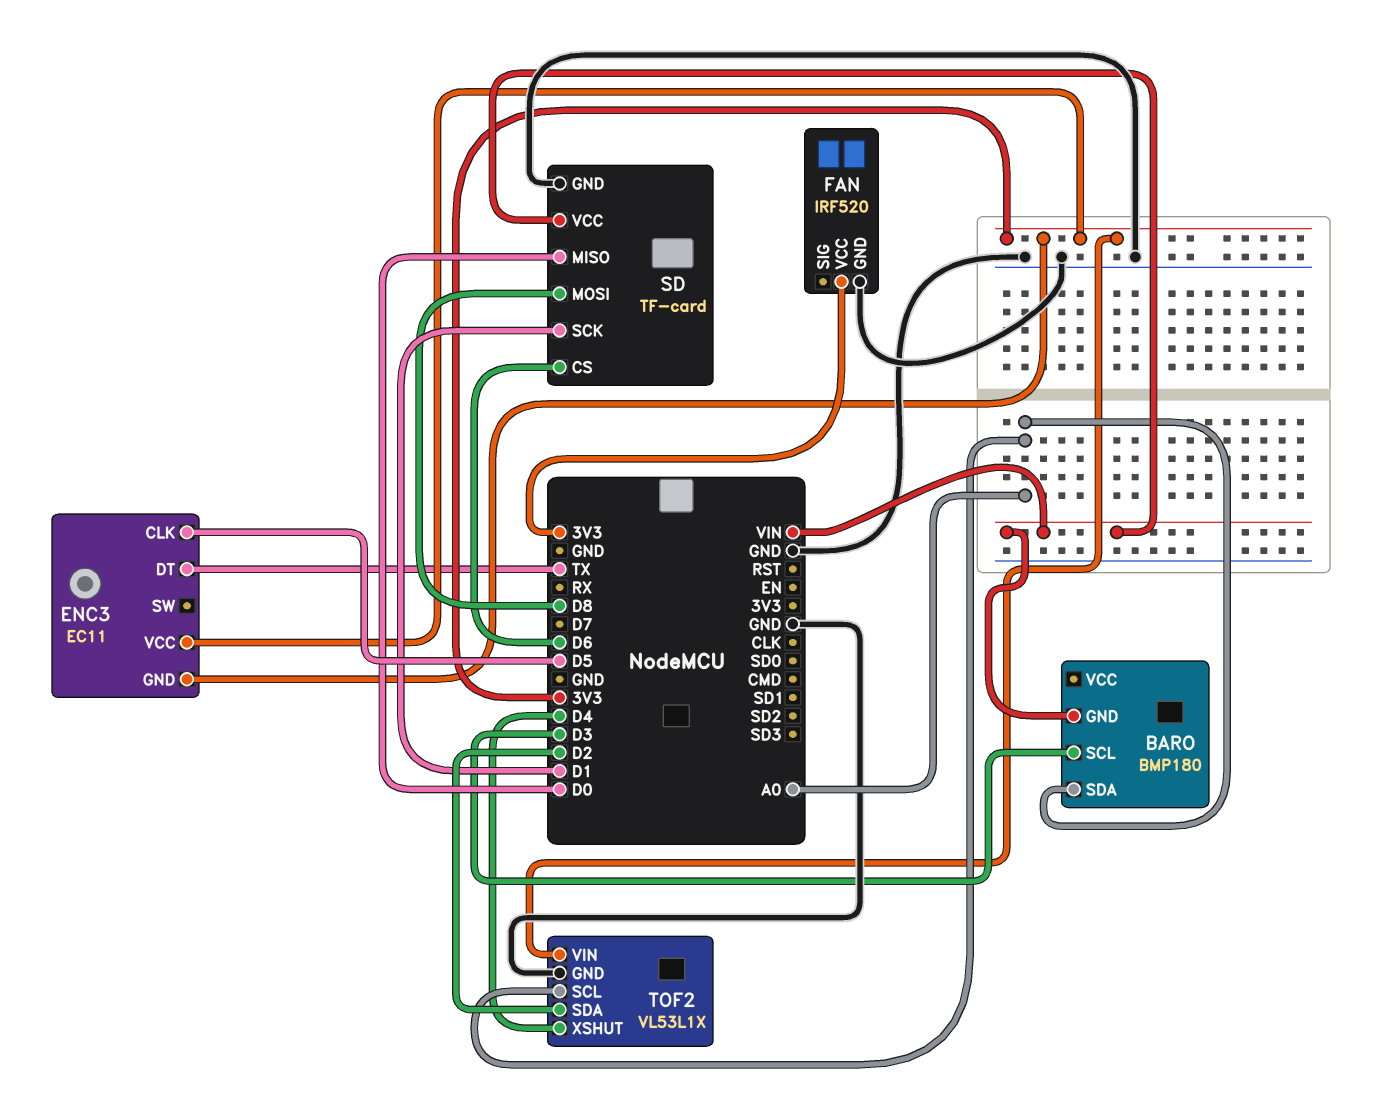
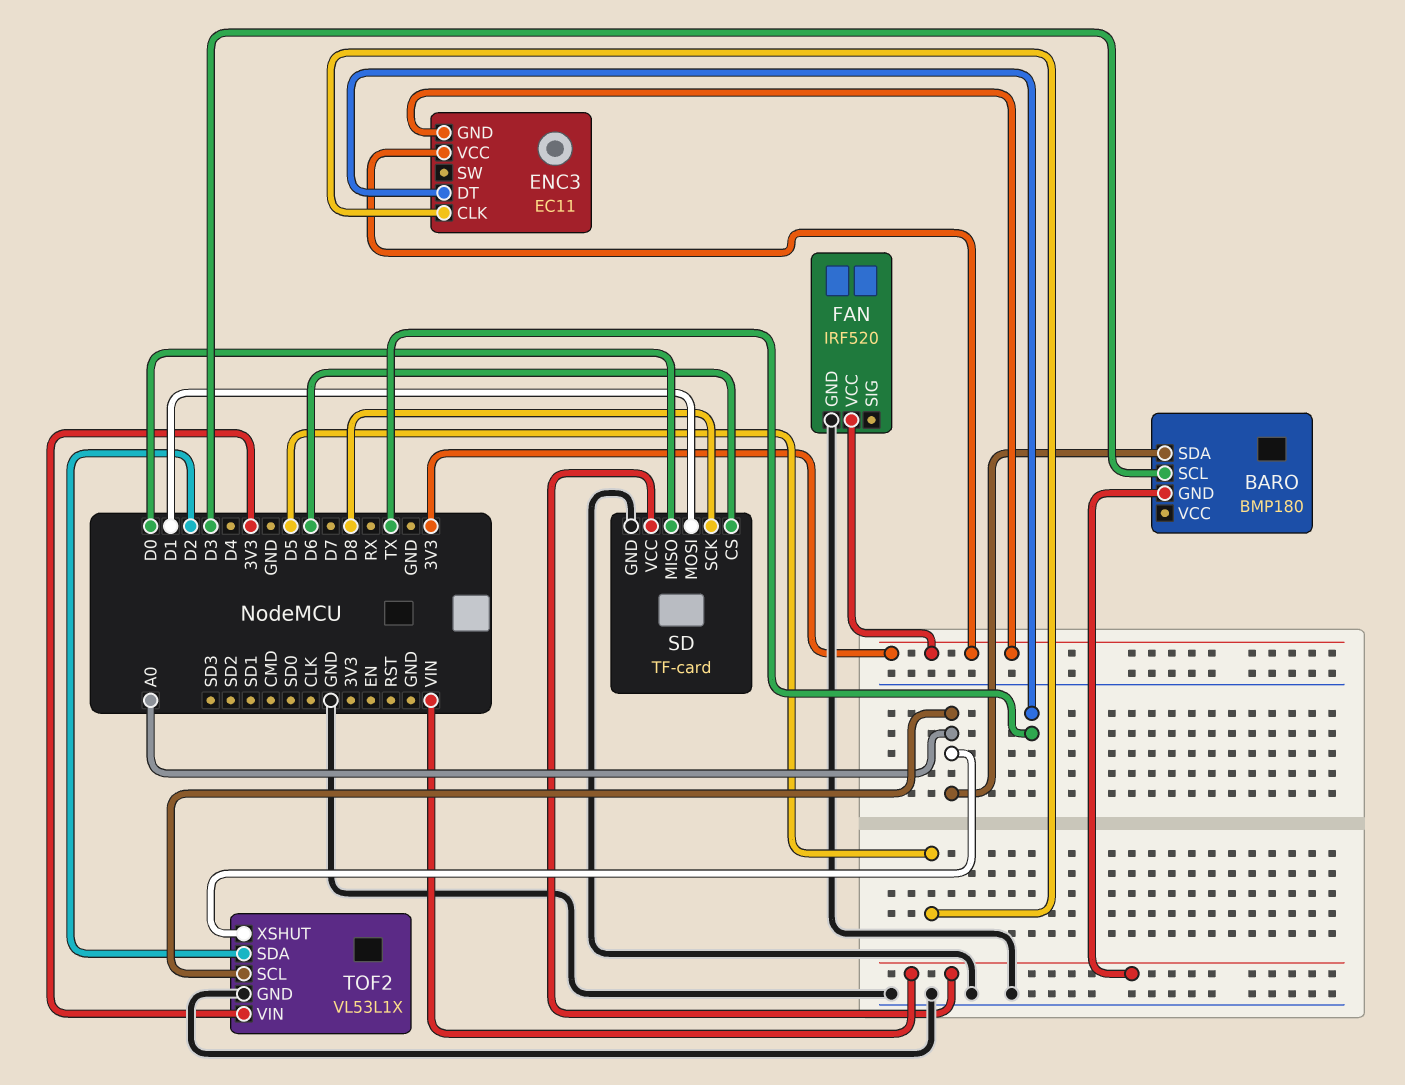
SD pin MOSI: D8 -> D1
SD pin SCK: D1 -> D8
TOF2 pin XSHUT: D4 -> A0

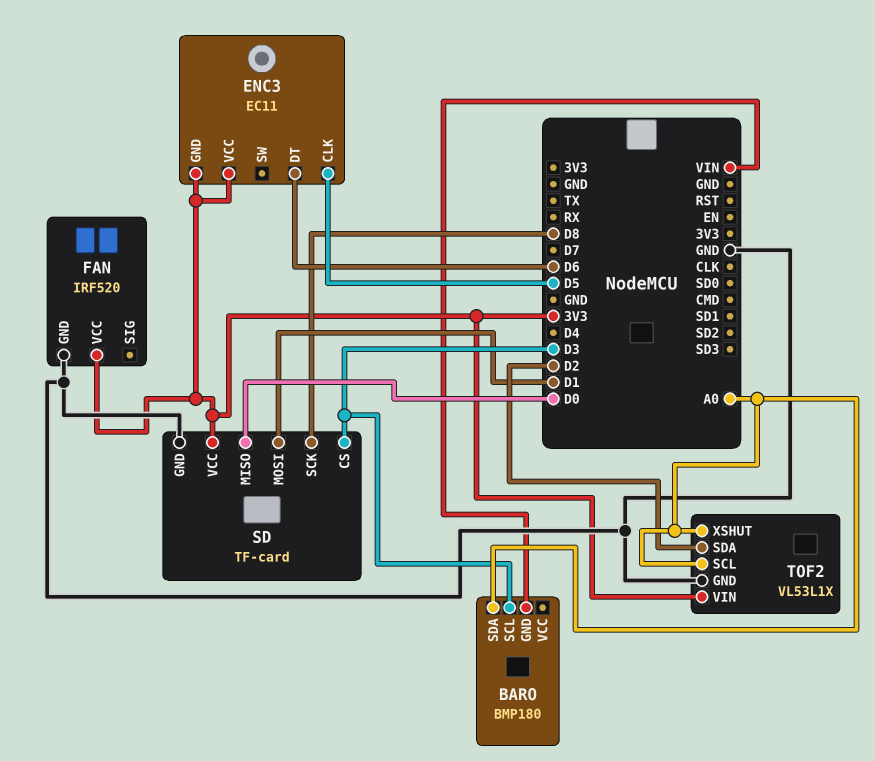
ENC3 pin DT: TX -> D6
SD pin CS: D6 -> D3
SD pin VCC: VIN -> 3V3

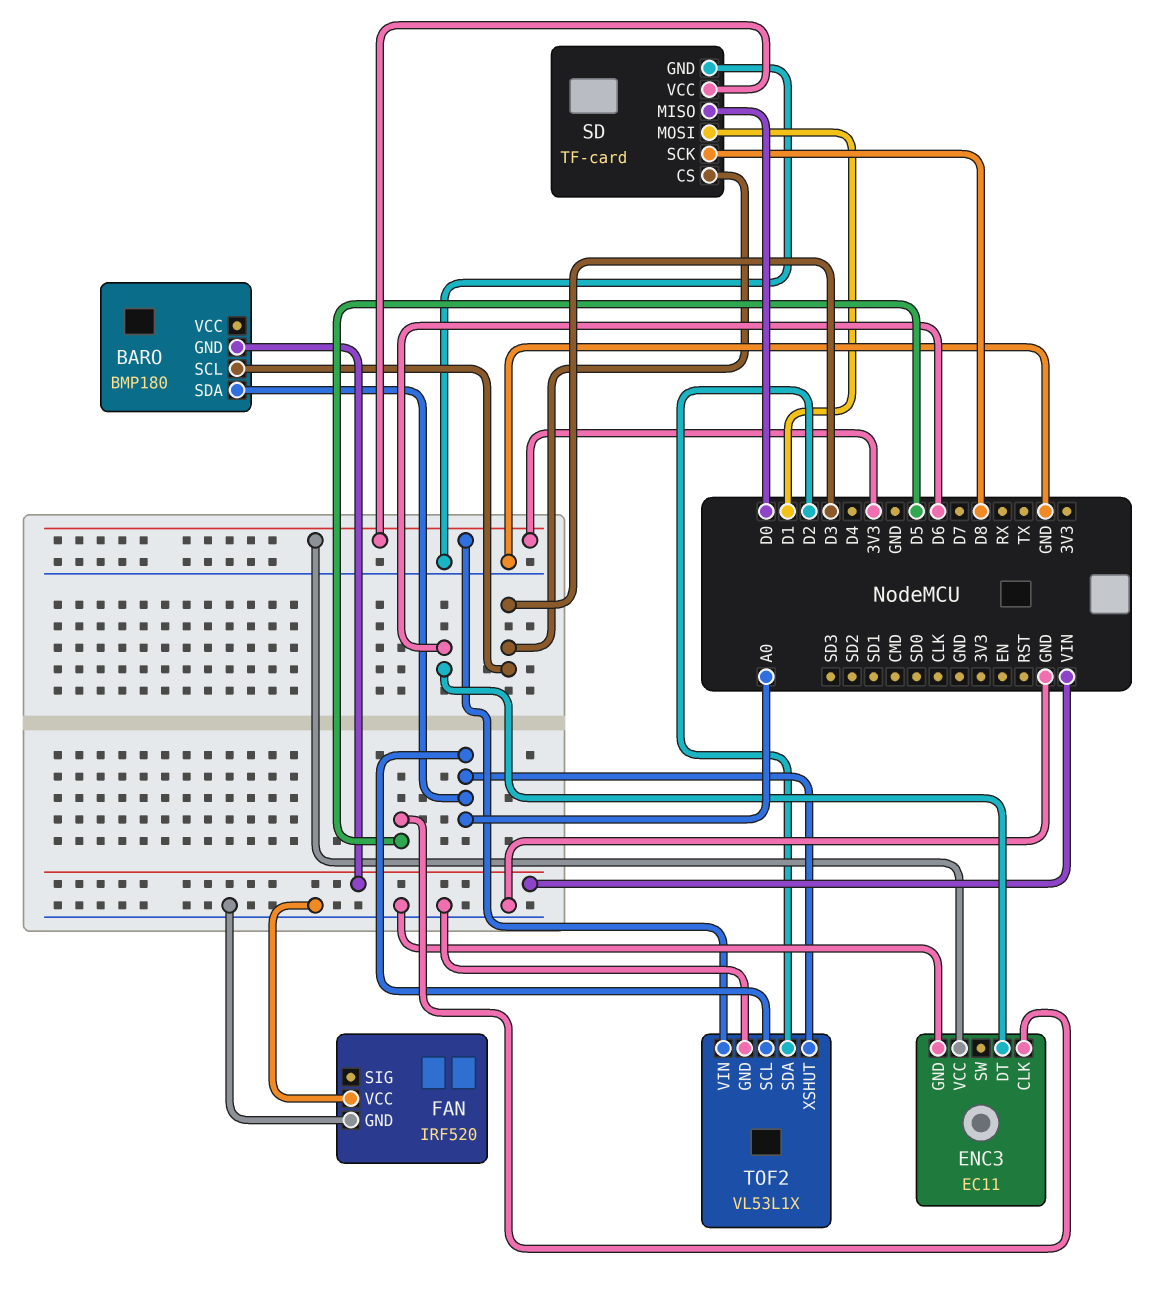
ENC3 pin GND: 3V3 -> GND
FAN pin VCC: 3V3 -> GND

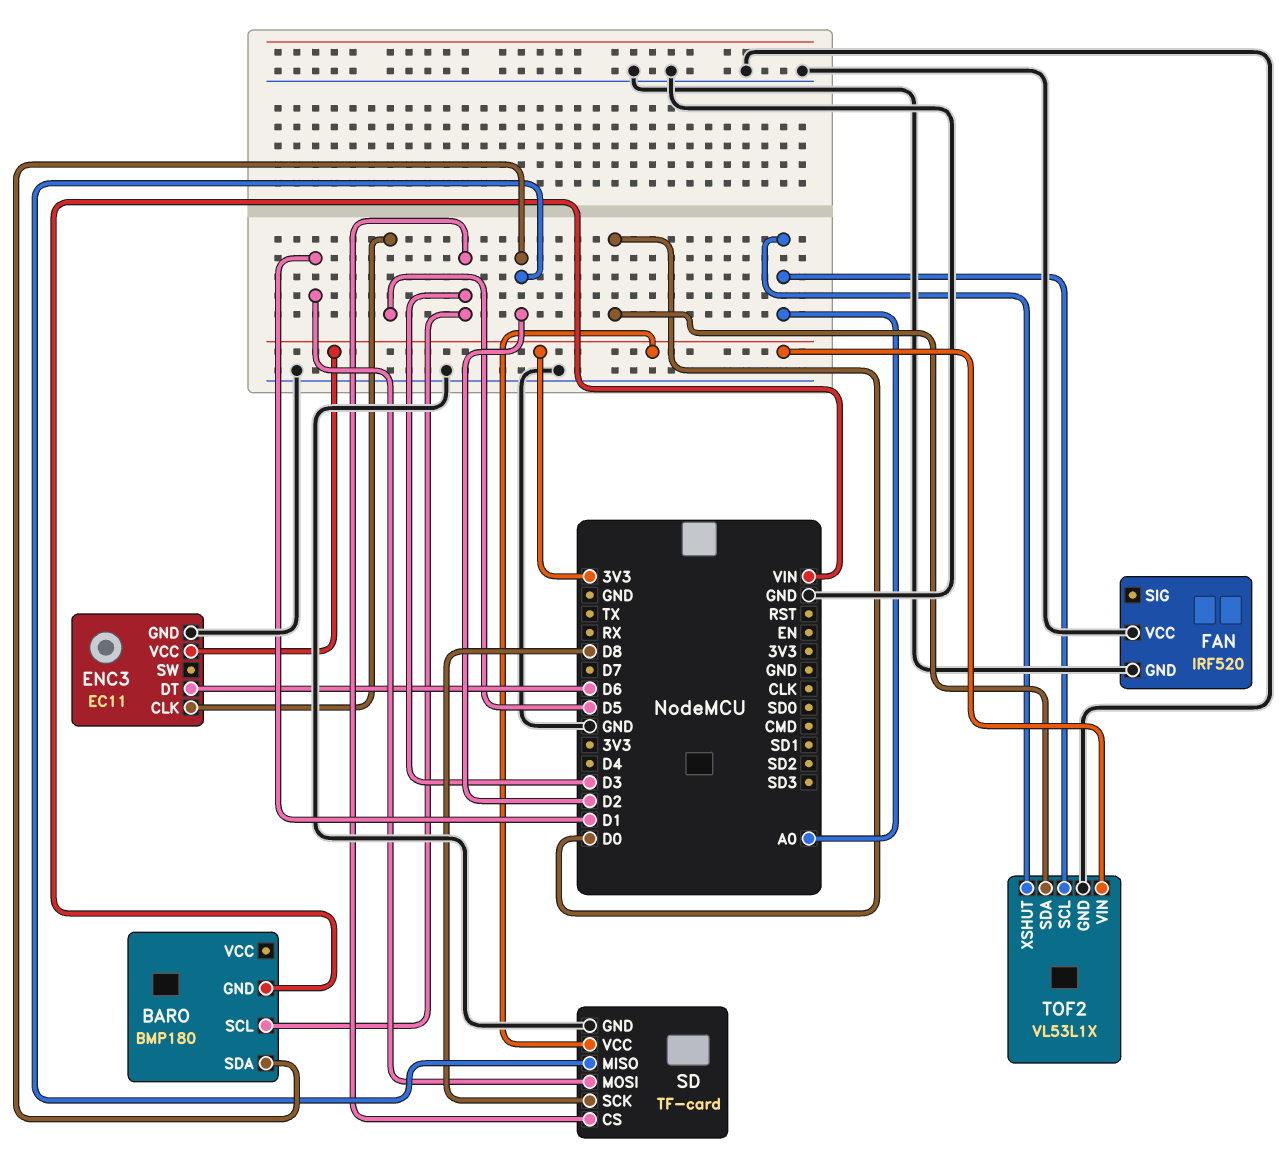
BARO pin SDA: A0 -> D2
SD pin MISO: D0 -> D2
TOF2 pin SDA: D2 -> D0

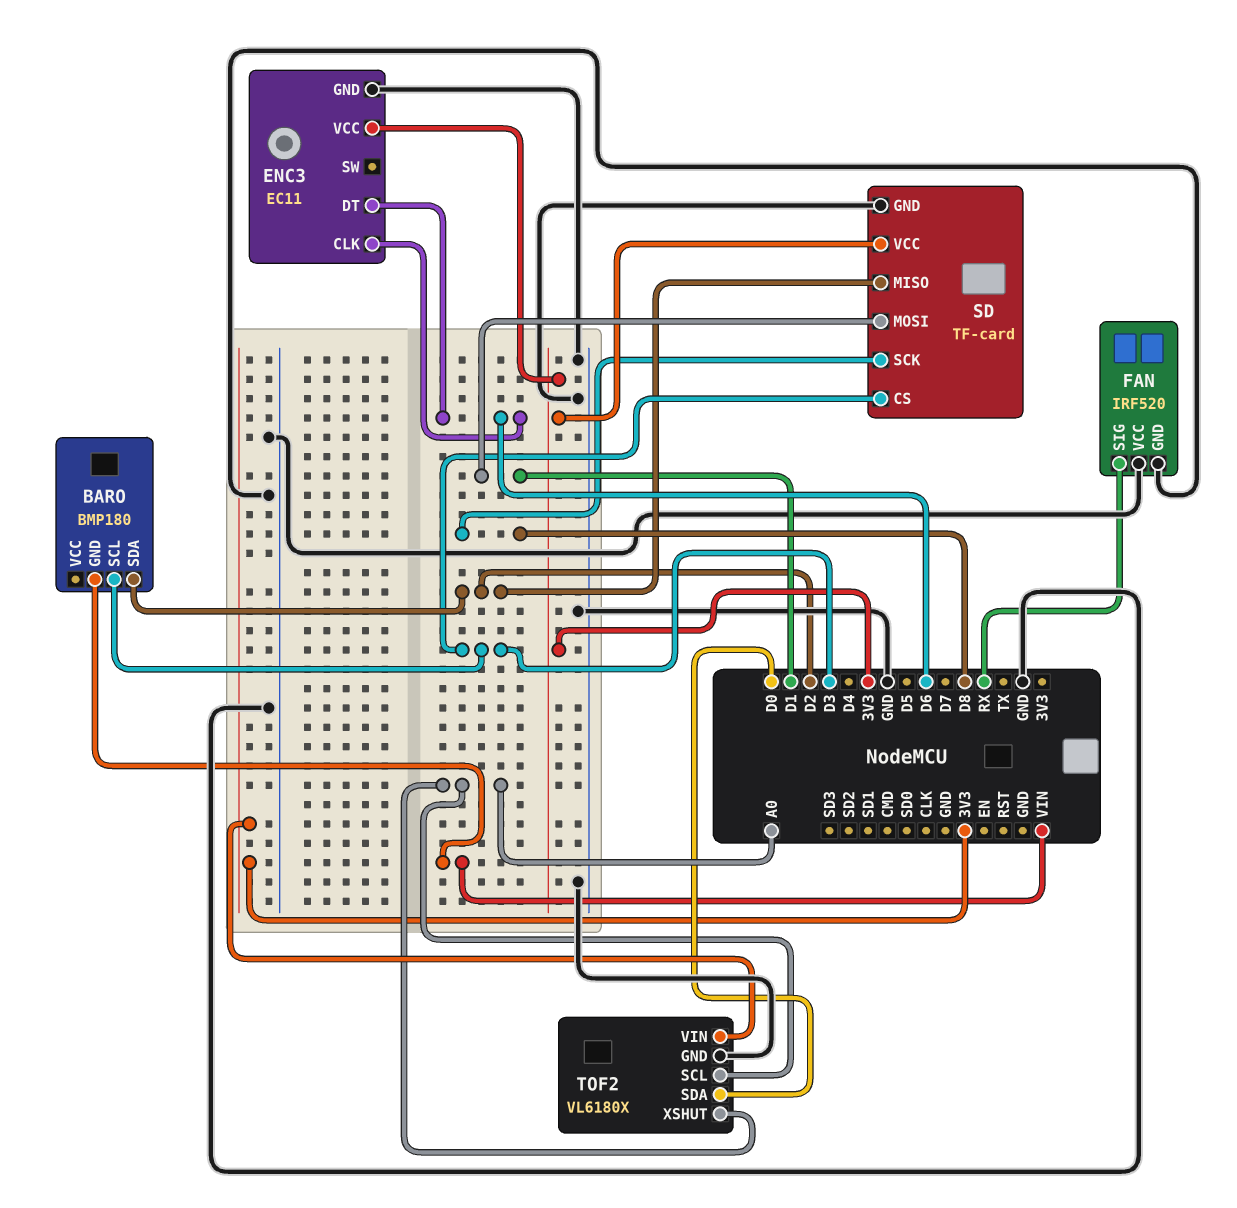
ENC3 pin CLK: D5 -> D6
FAN pin SIG: none -> RX
TOF2: VL53L1X -> VL6180X

